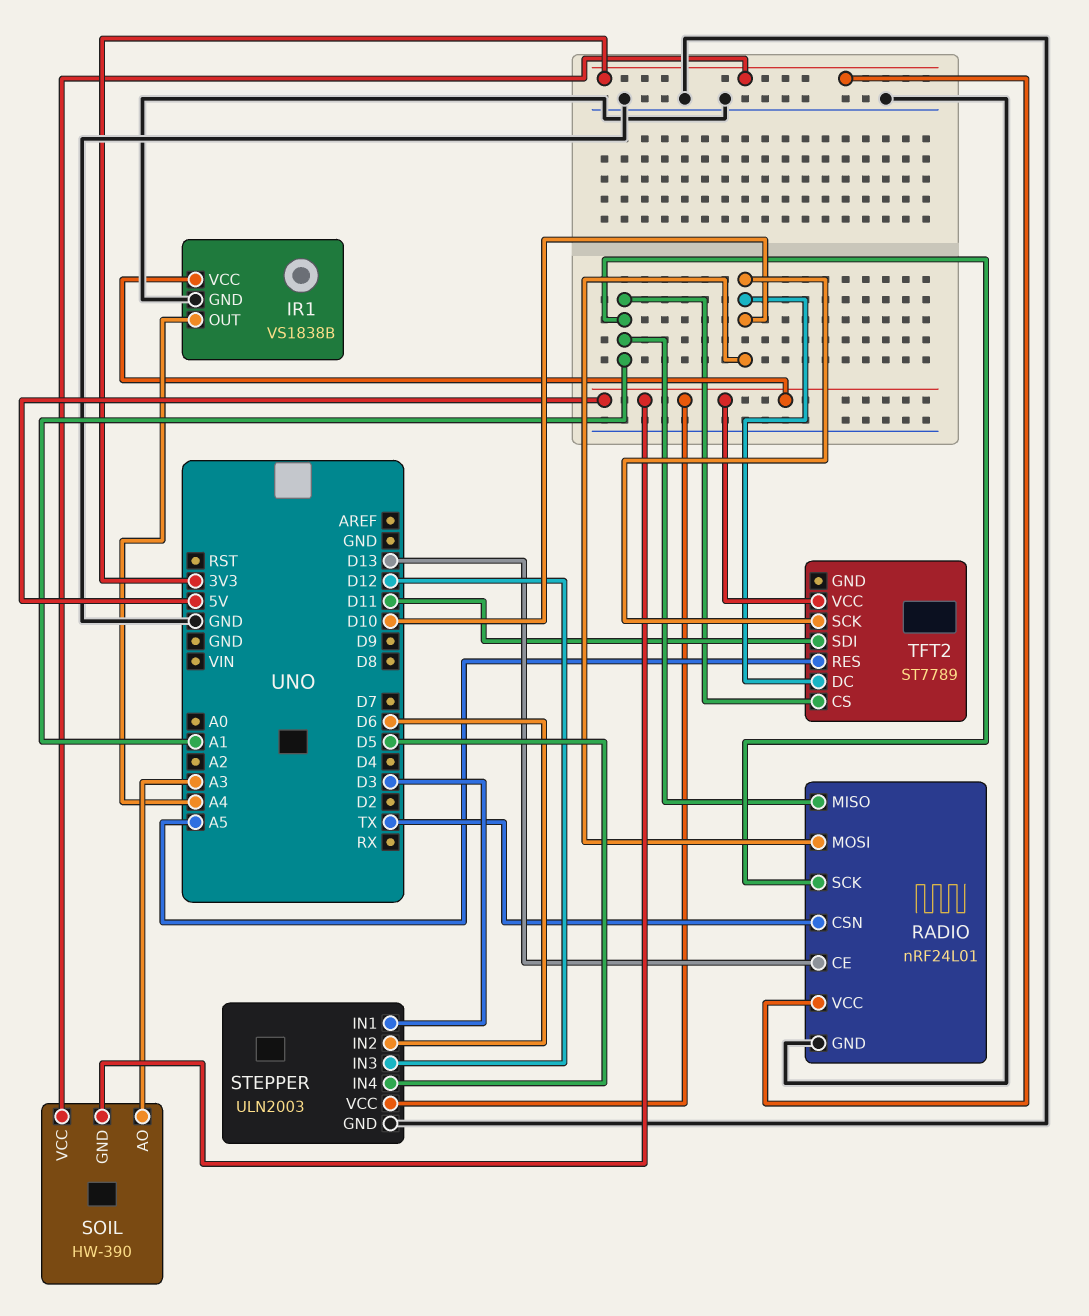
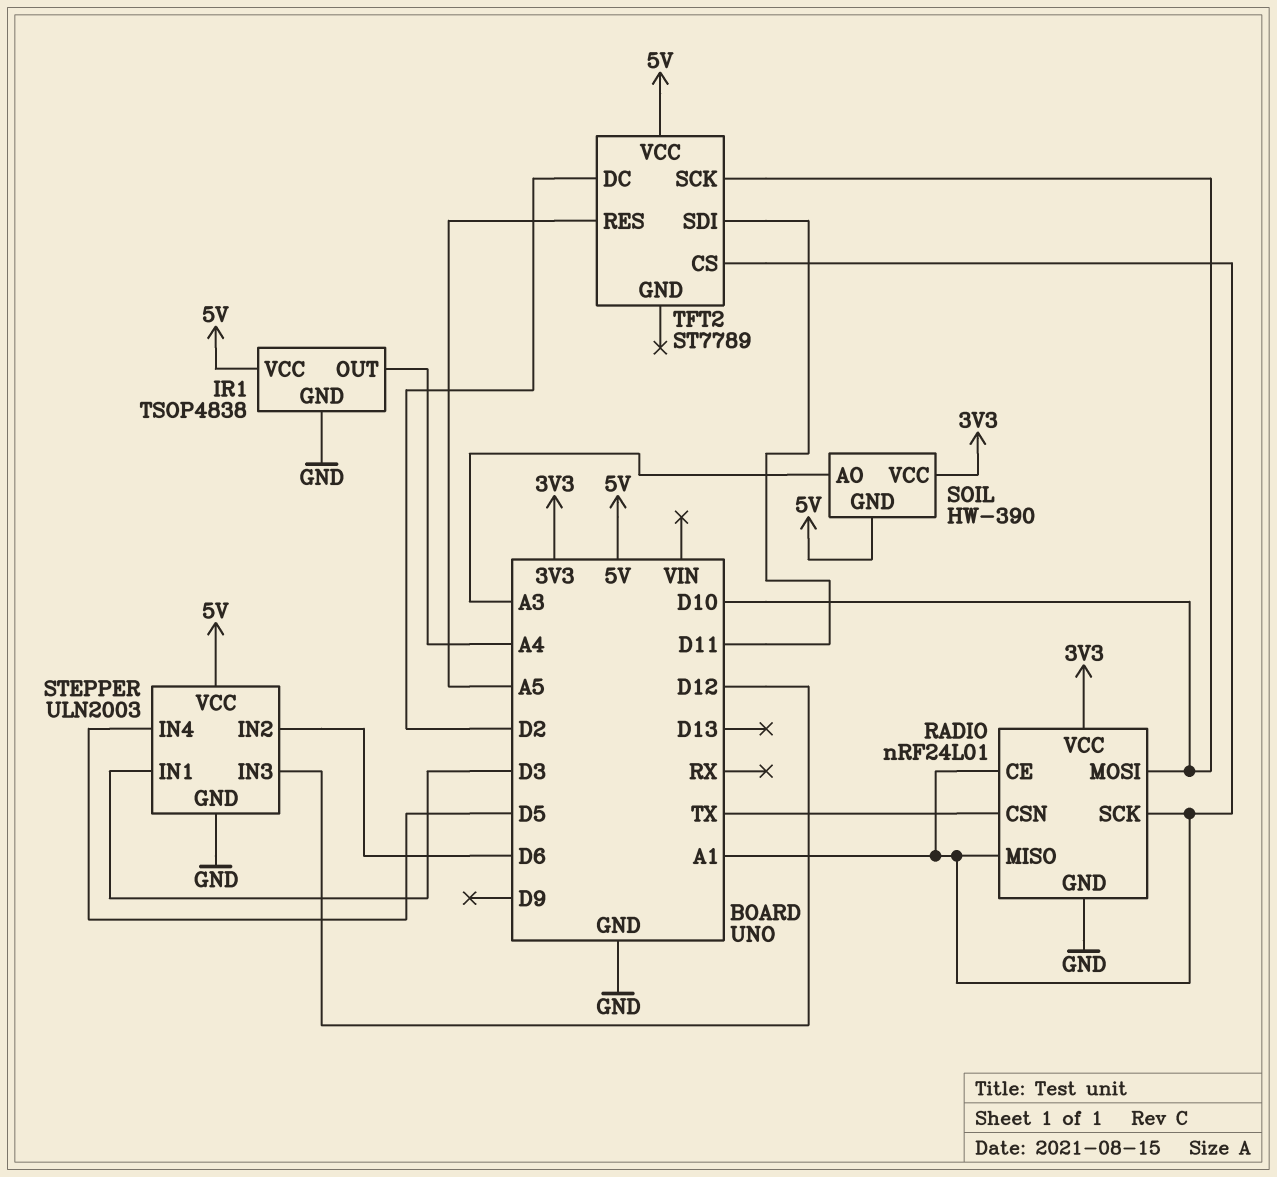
IR1: VS1838B -> TSOP4838
RADIO pin CE: D13 -> A1
TFT2 pin DC: D10 -> D2

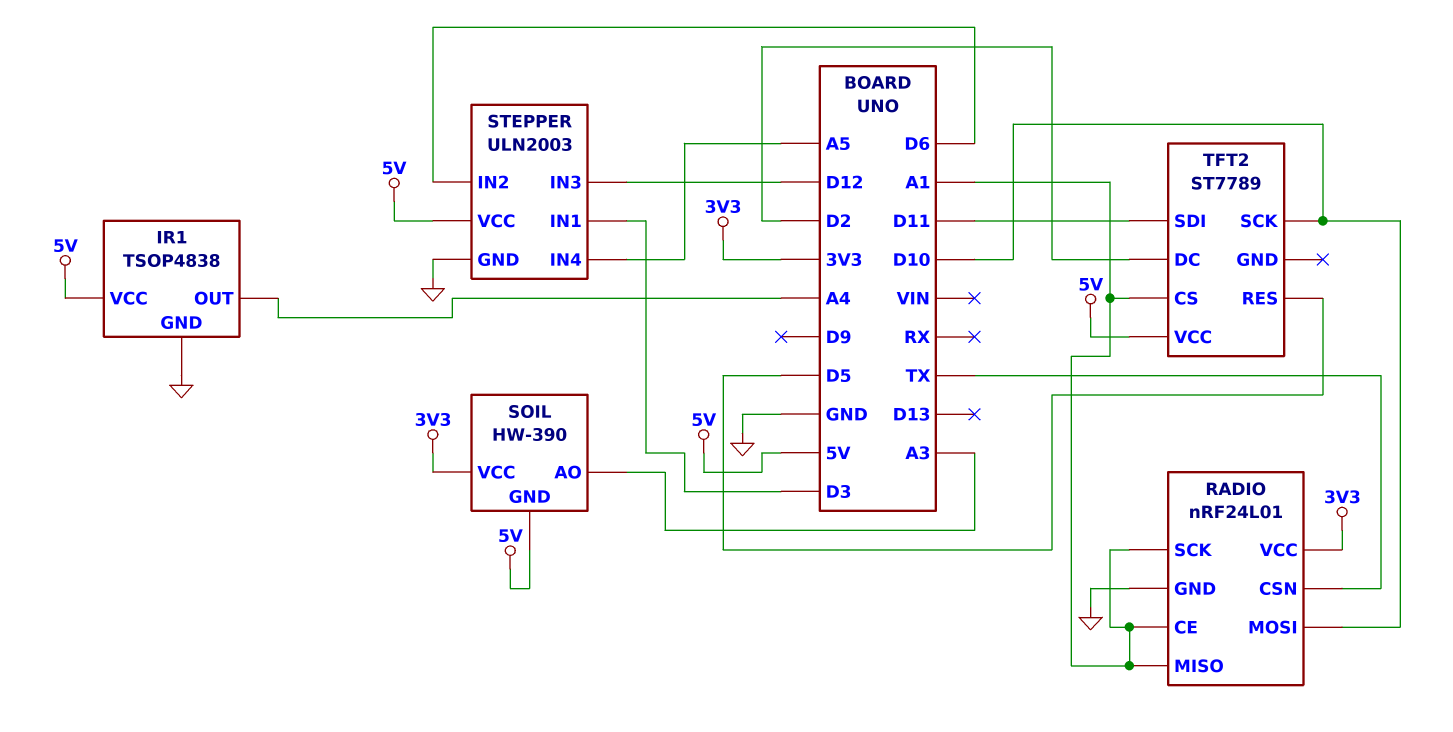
STEPPER pin IN4: D5 -> A5
TFT2 pin RES: A5 -> D5

